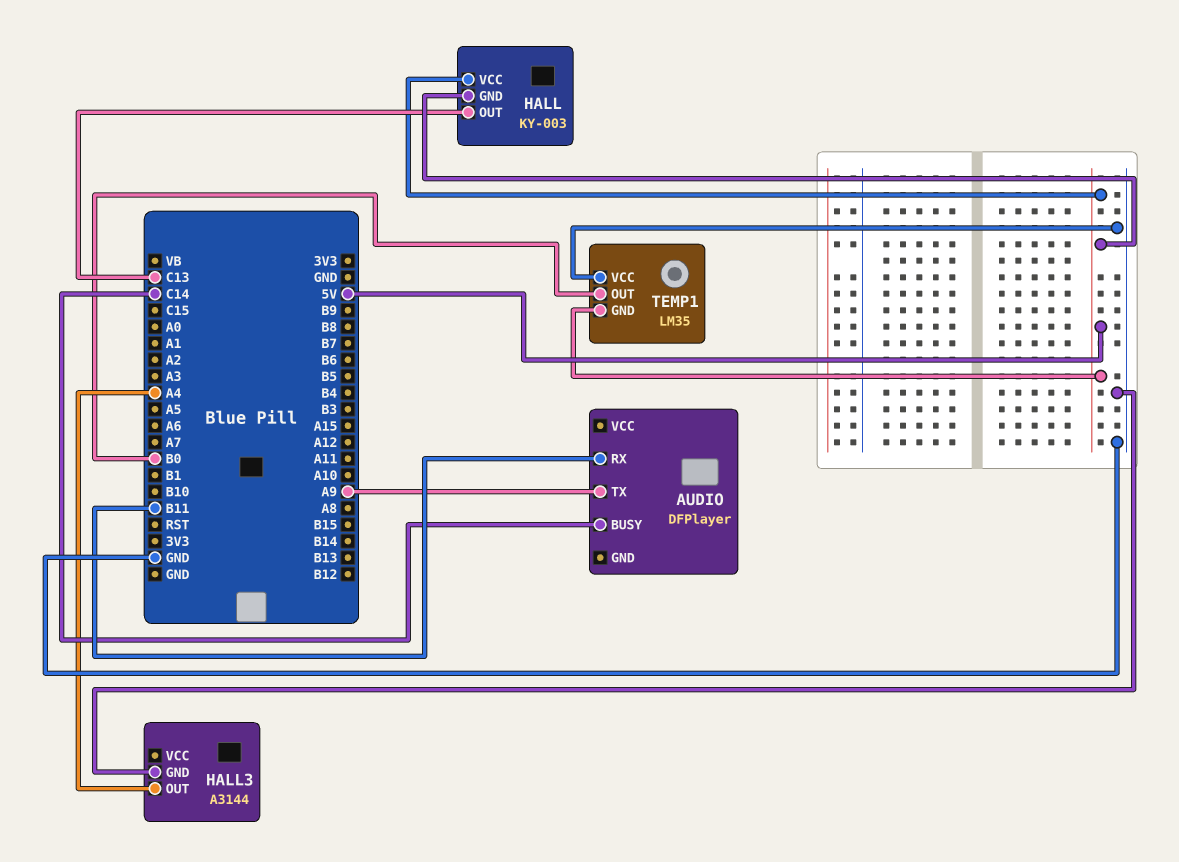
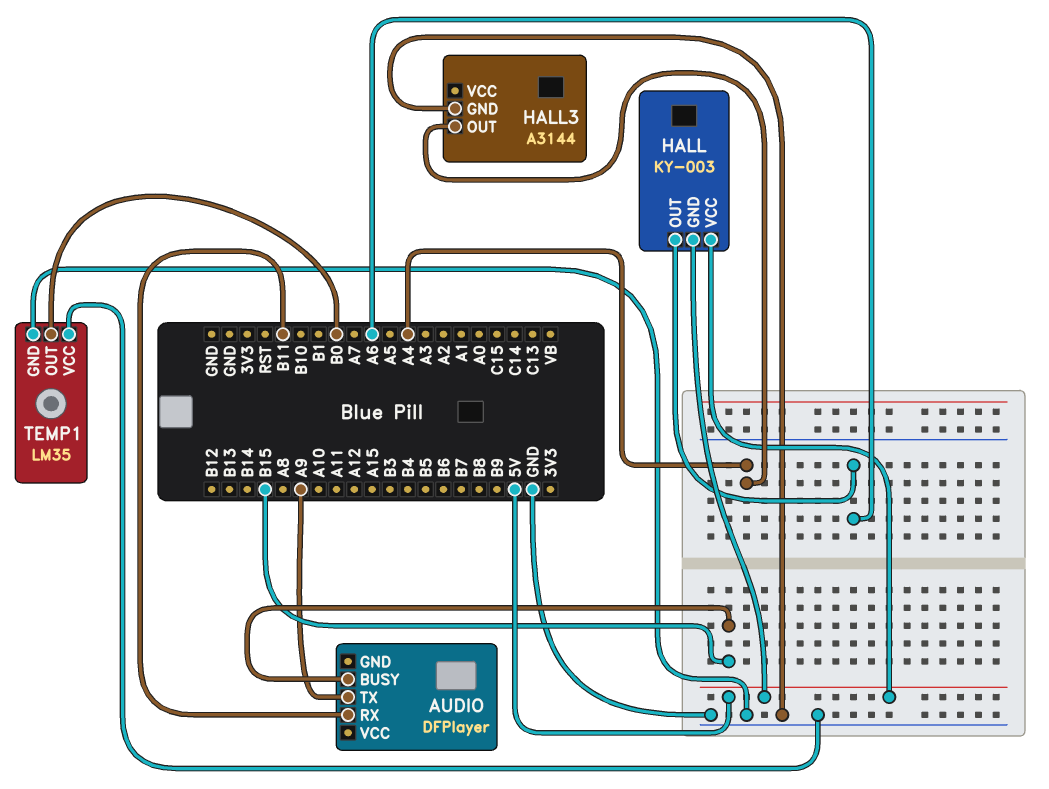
AUDIO pin BUSY: C14 -> B15
HALL pin OUT: C13 -> A6
TEMP1 pin GND: 5V -> GND

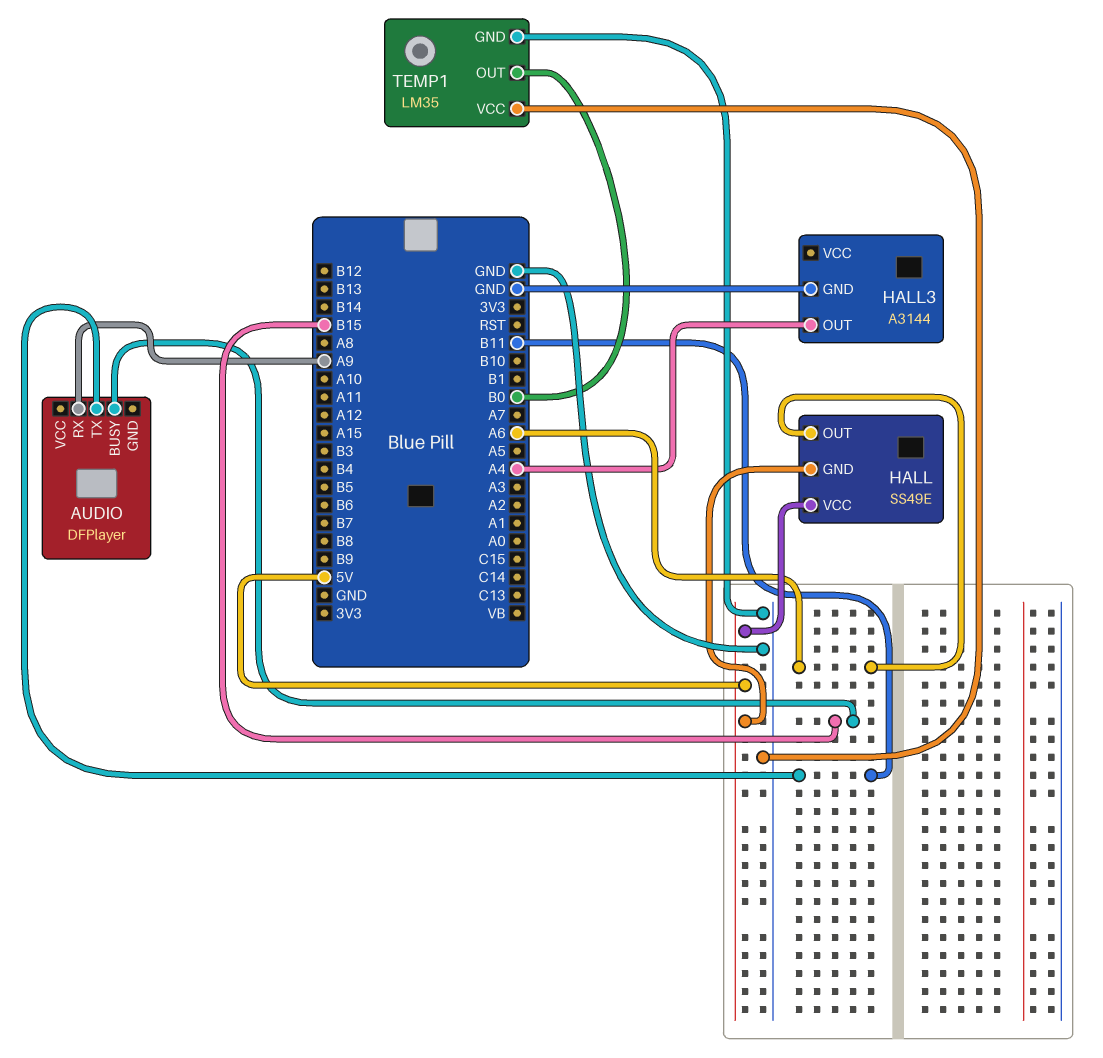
AUDIO pin RX: B11 -> A9
AUDIO pin TX: A9 -> B11
HALL: KY-003 -> SS49E

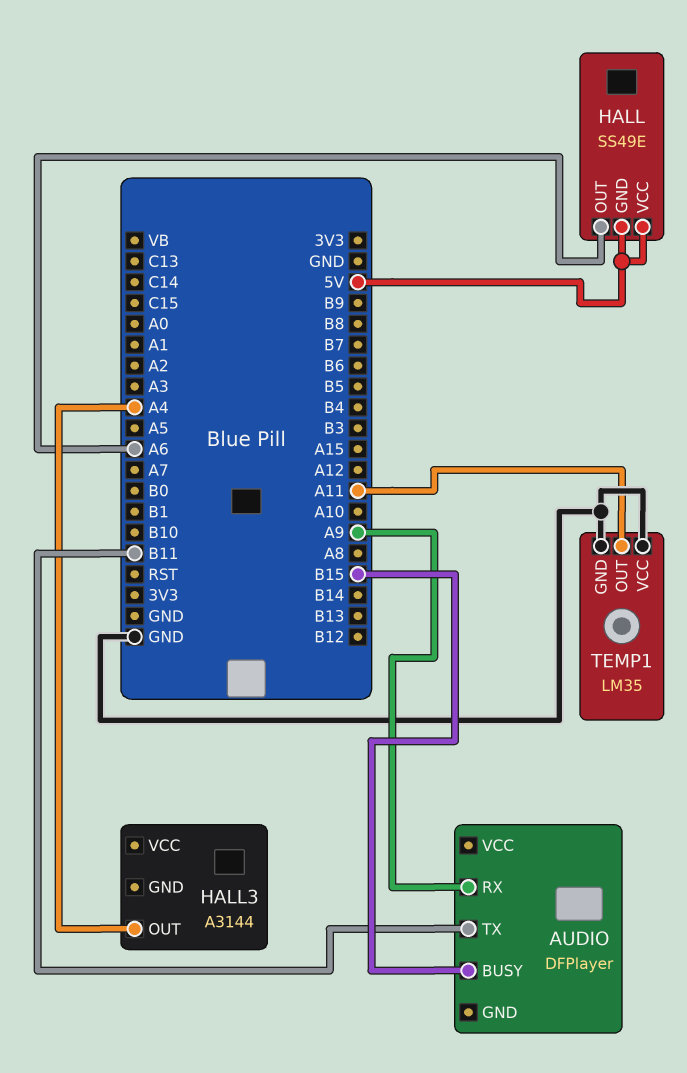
HALL3 pin GND: GND -> none
TEMP1 pin OUT: B0 -> A11

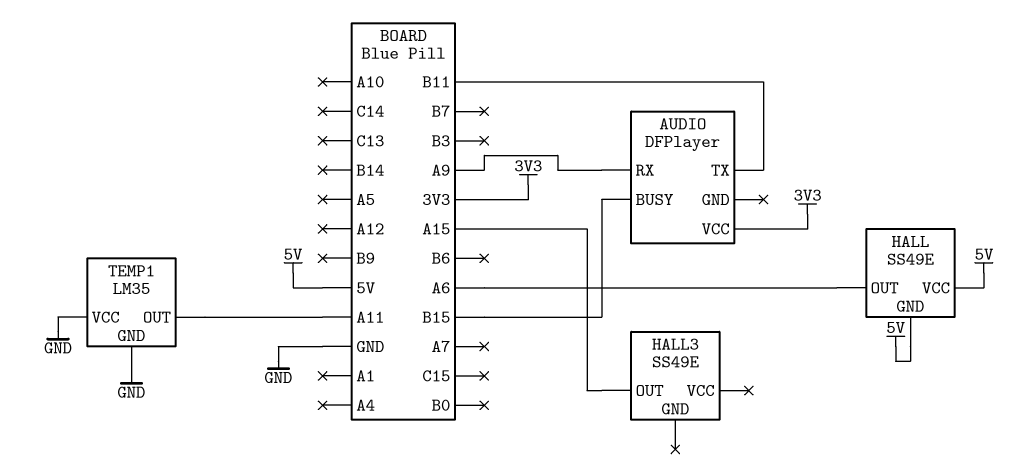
AUDIO pin VCC: none -> 3V3
HALL3: A3144 -> SS49E
HALL3 pin OUT: A4 -> A15

